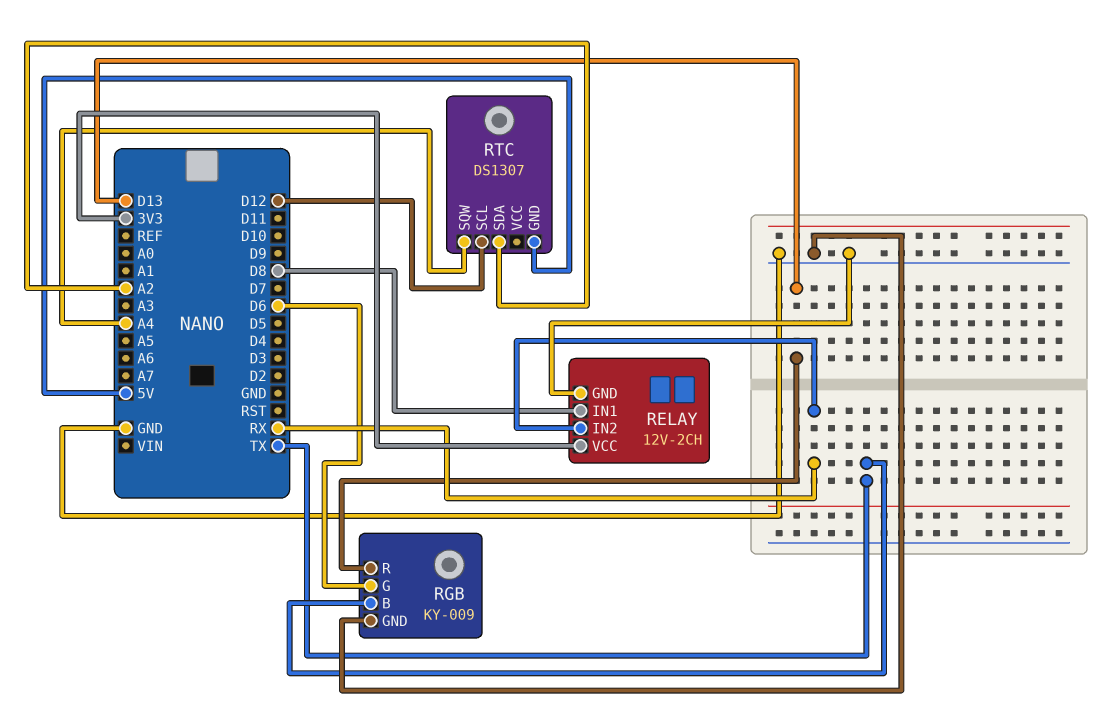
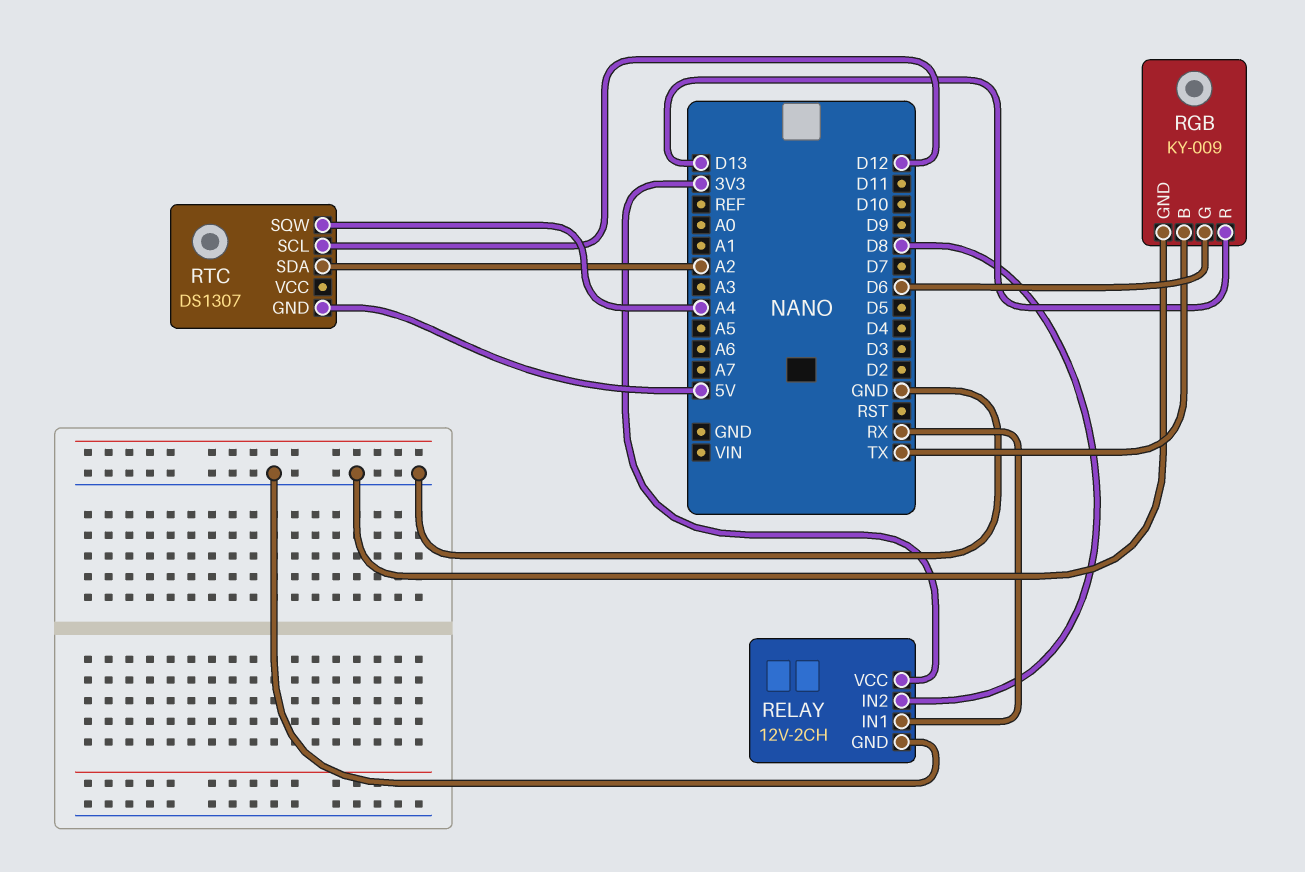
RELAY pin IN1: D8 -> RX
RELAY pin IN2: RX -> D8

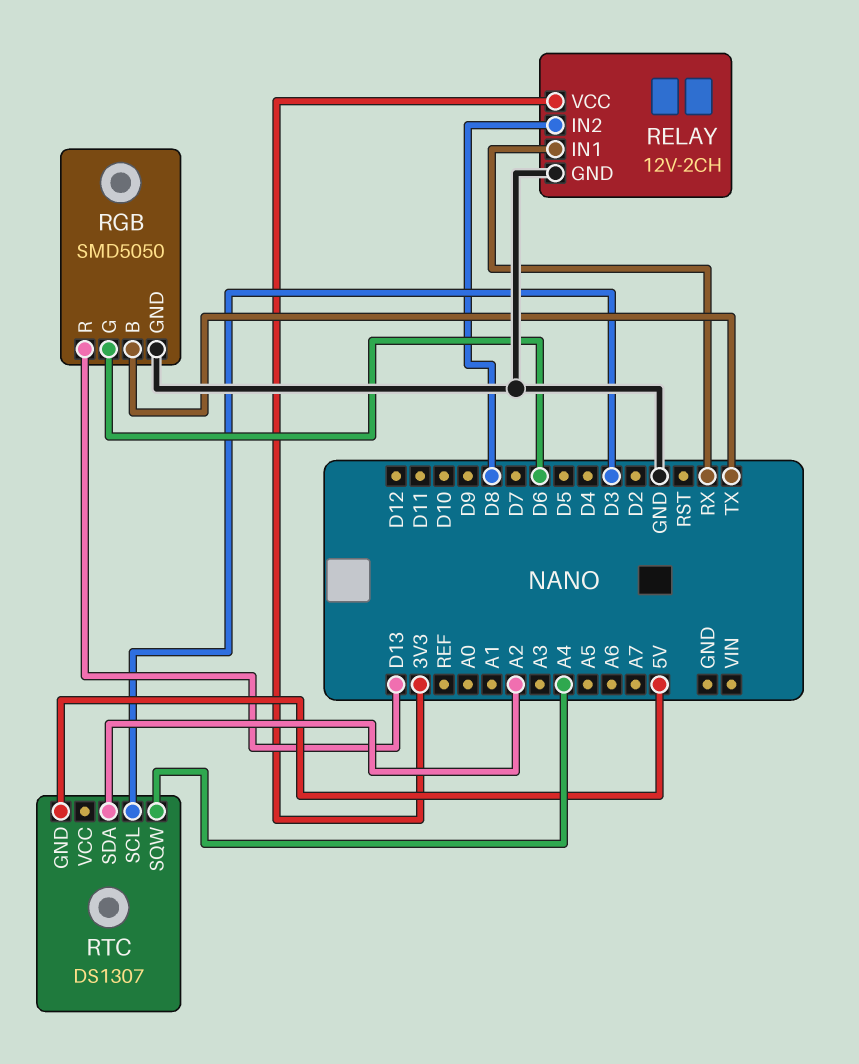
RGB: KY-009 -> SMD5050
RTC pin SCL: D12 -> D3

